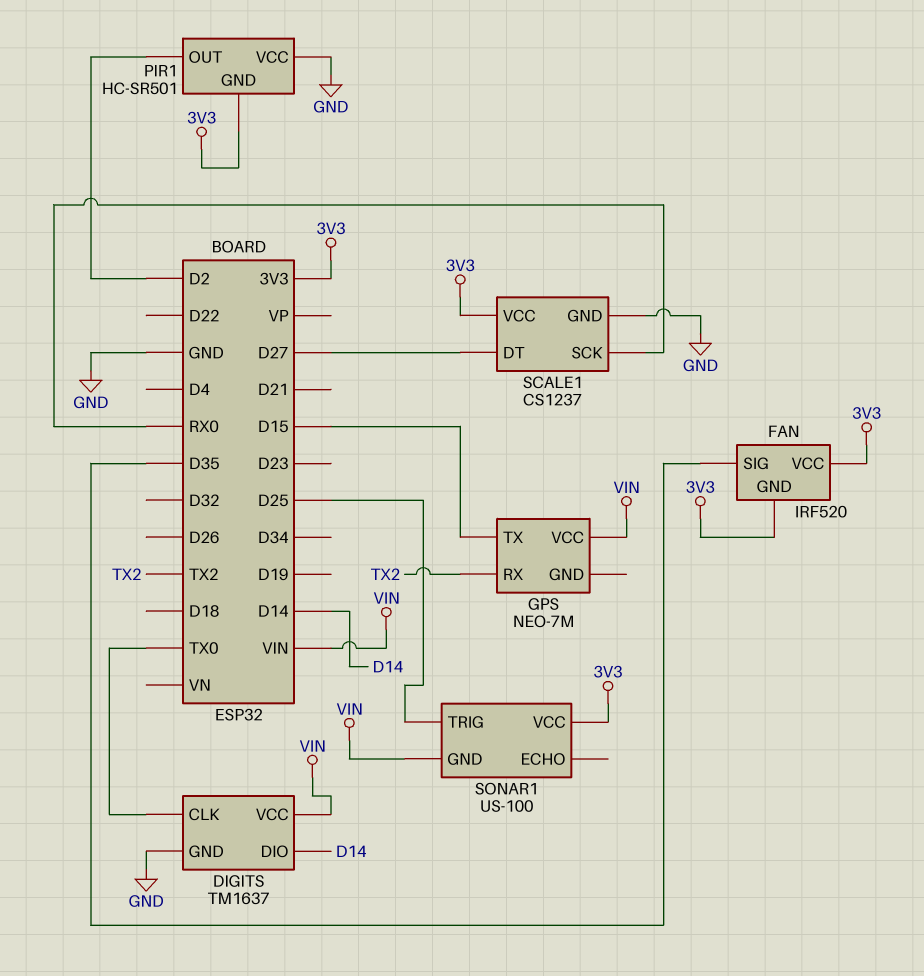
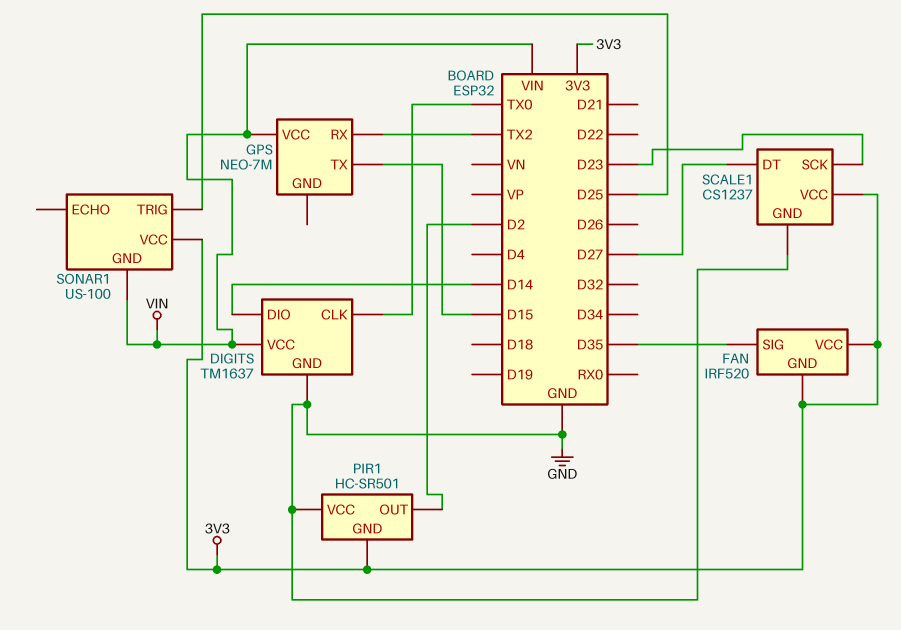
SCALE1 pin SCK: RX0 -> D23

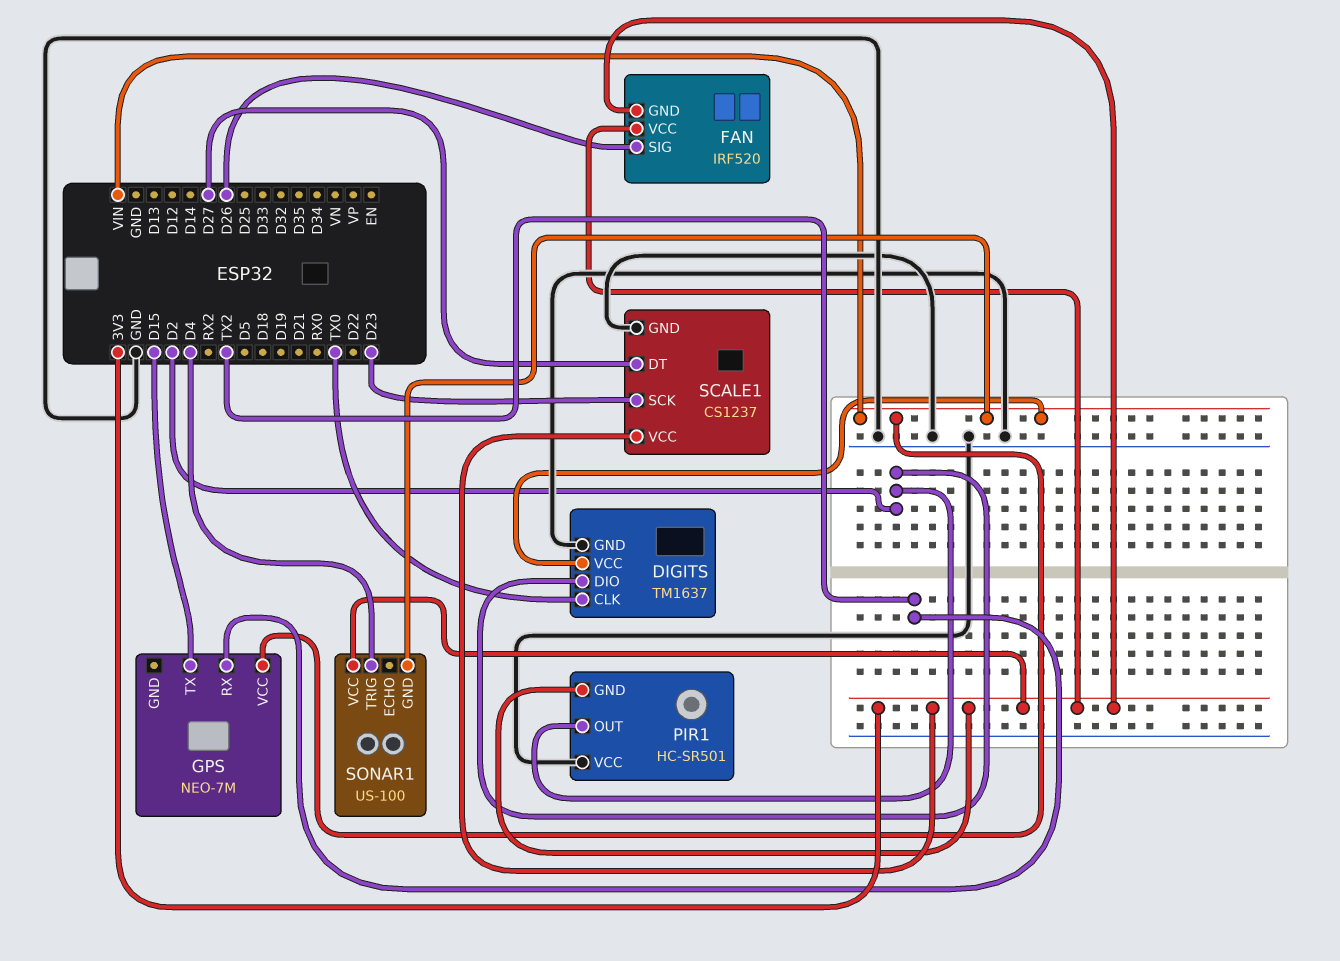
DIGITS pin DIO: D14 -> D2
FAN pin SIG: D35 -> D26
SONAR1 pin TRIG: D25 -> D4

